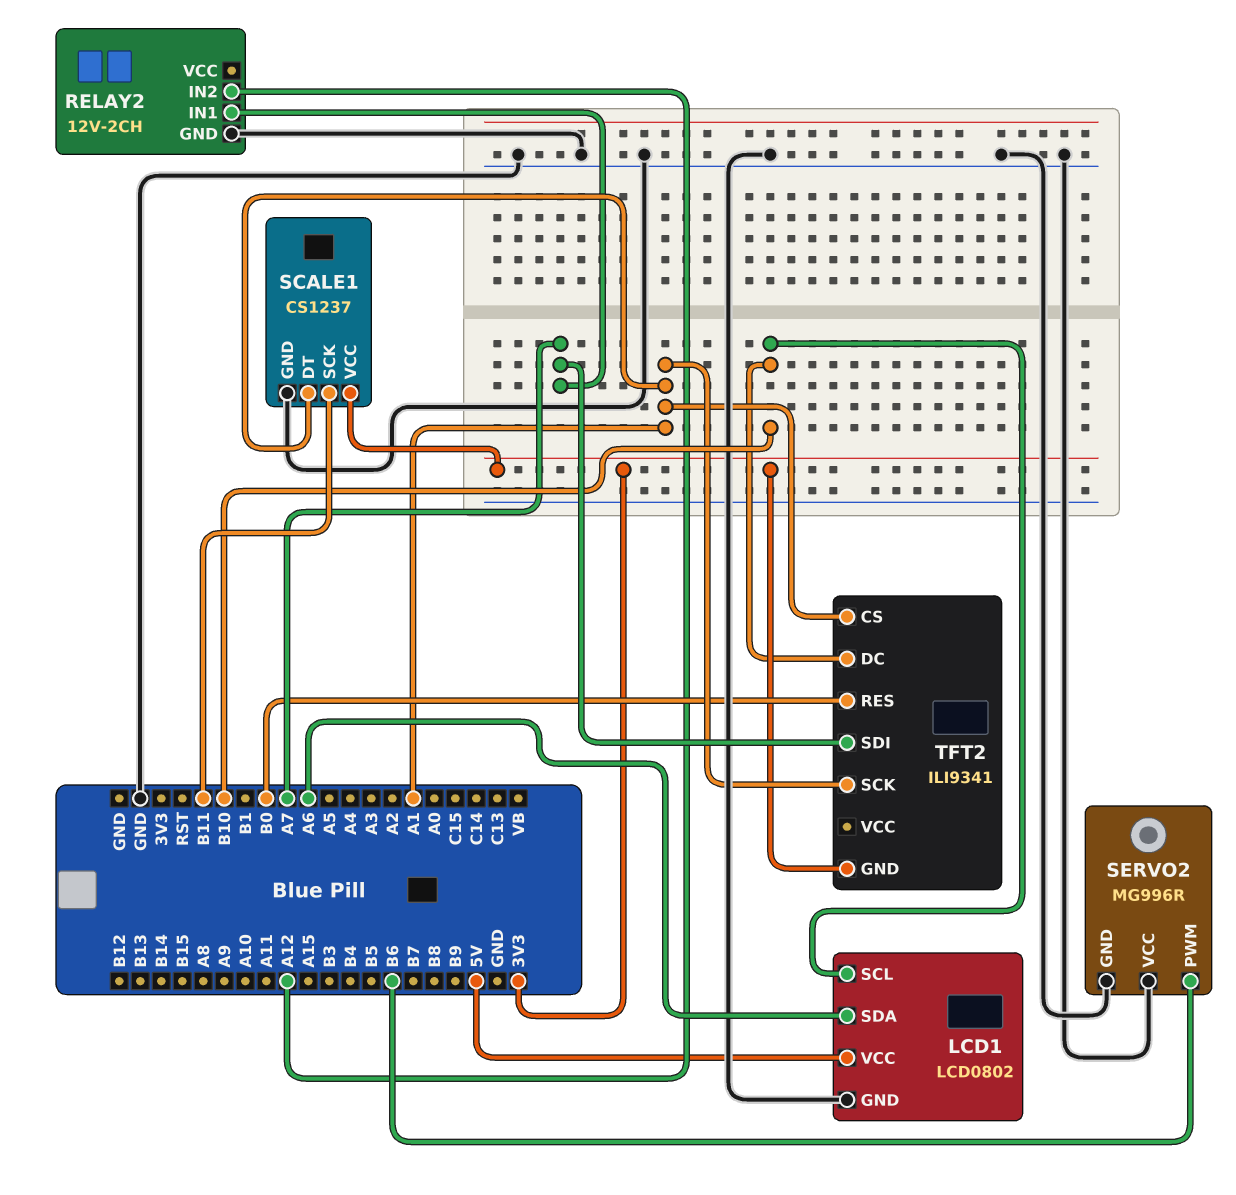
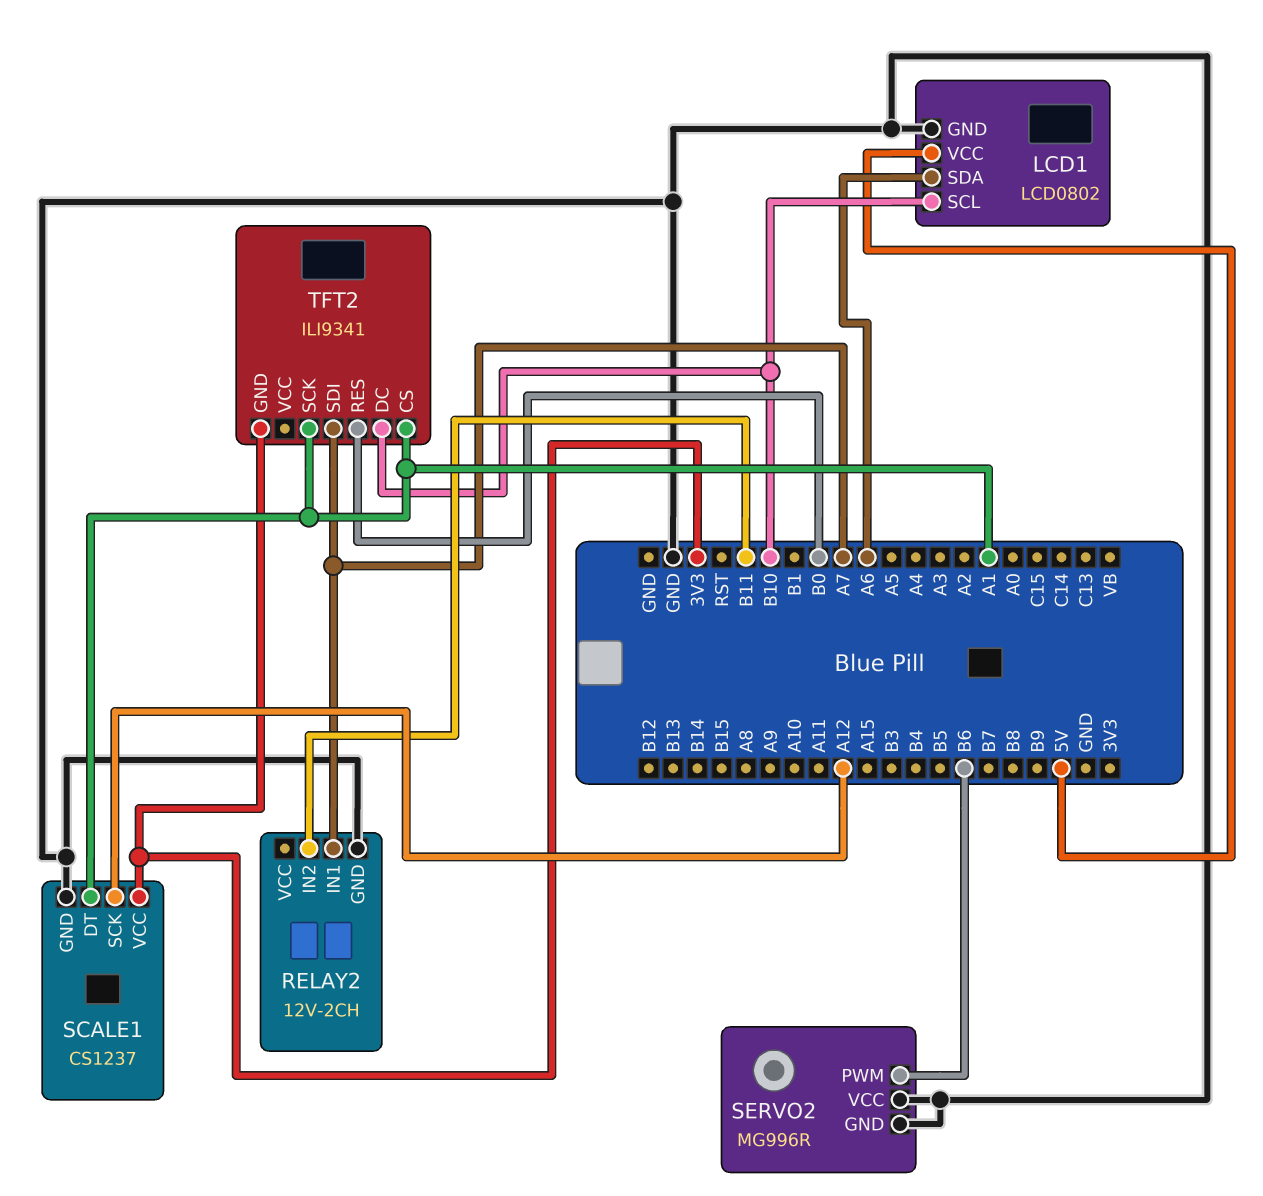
RELAY2 pin IN2: A12 -> B11
SCALE1 pin SCK: B11 -> A12

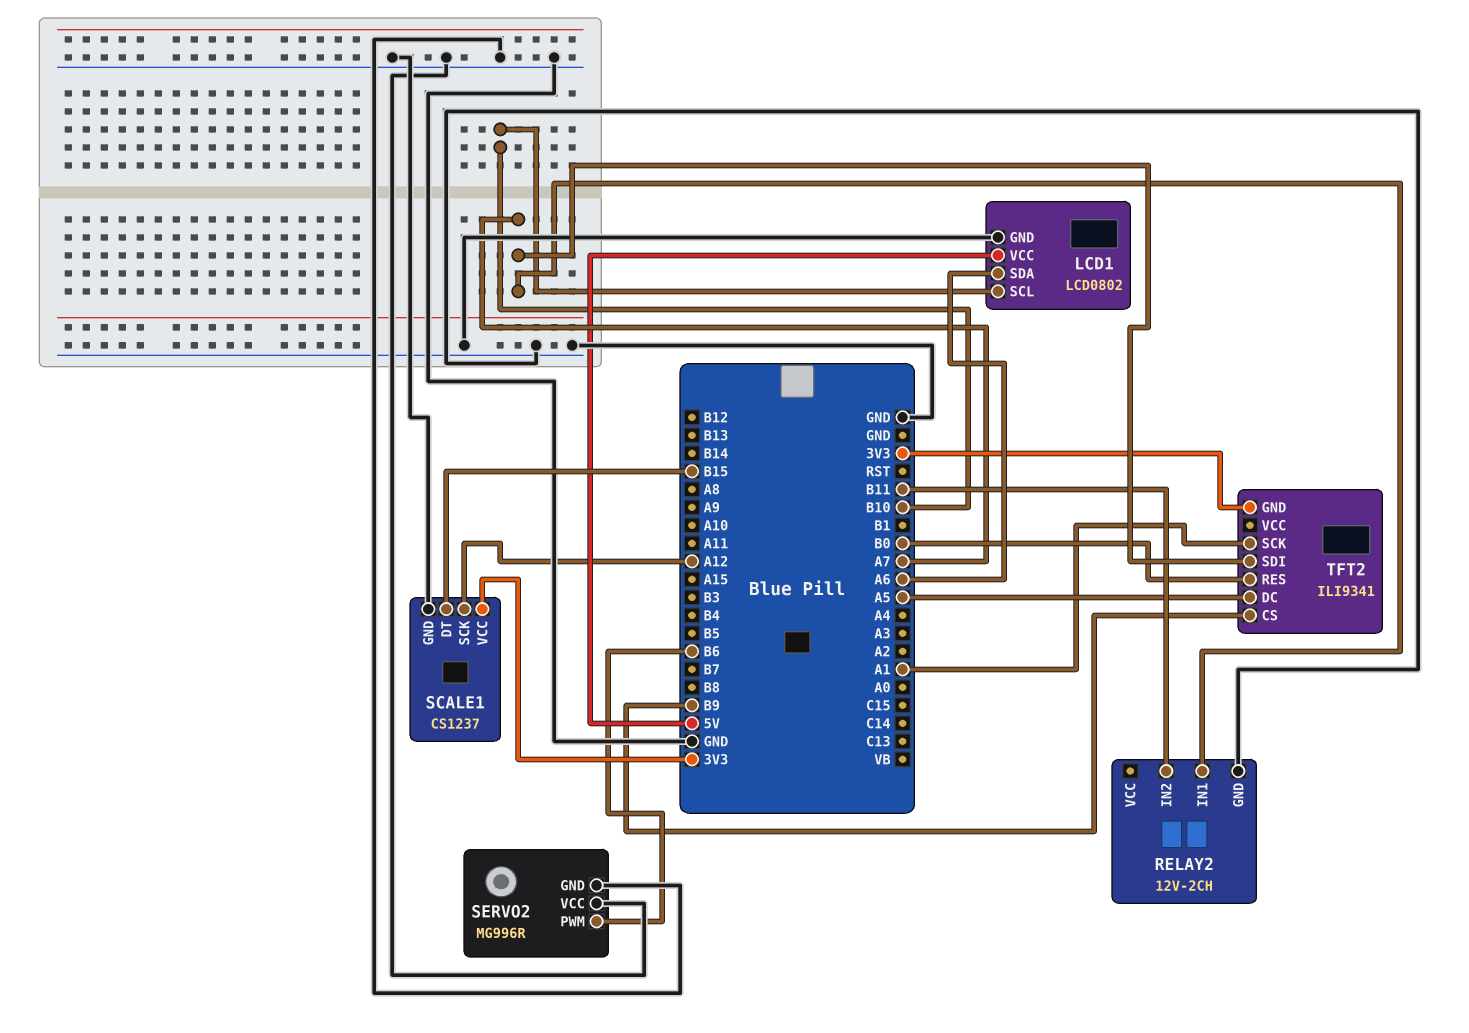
SCALE1 pin DT: A1 -> B15
TFT2 pin CS: A1 -> B9
TFT2 pin DC: B10 -> A5

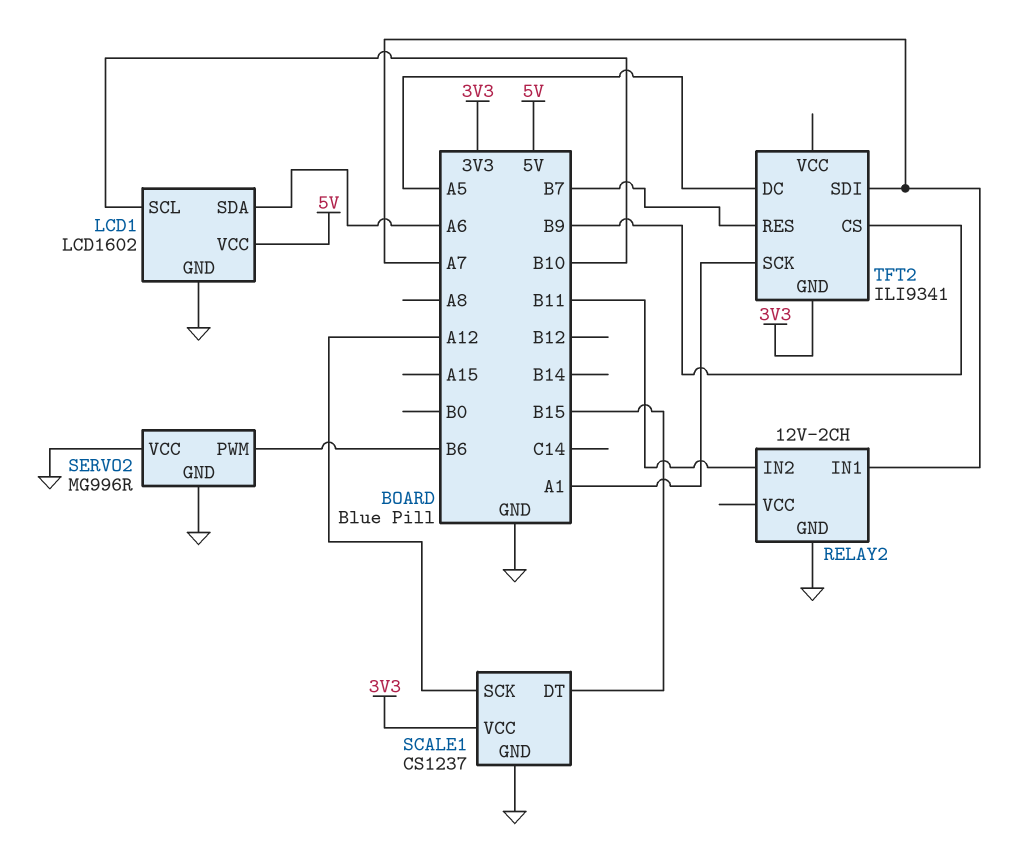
LCD1: LCD0802 -> LCD1602
TFT2 pin RES: B0 -> B7

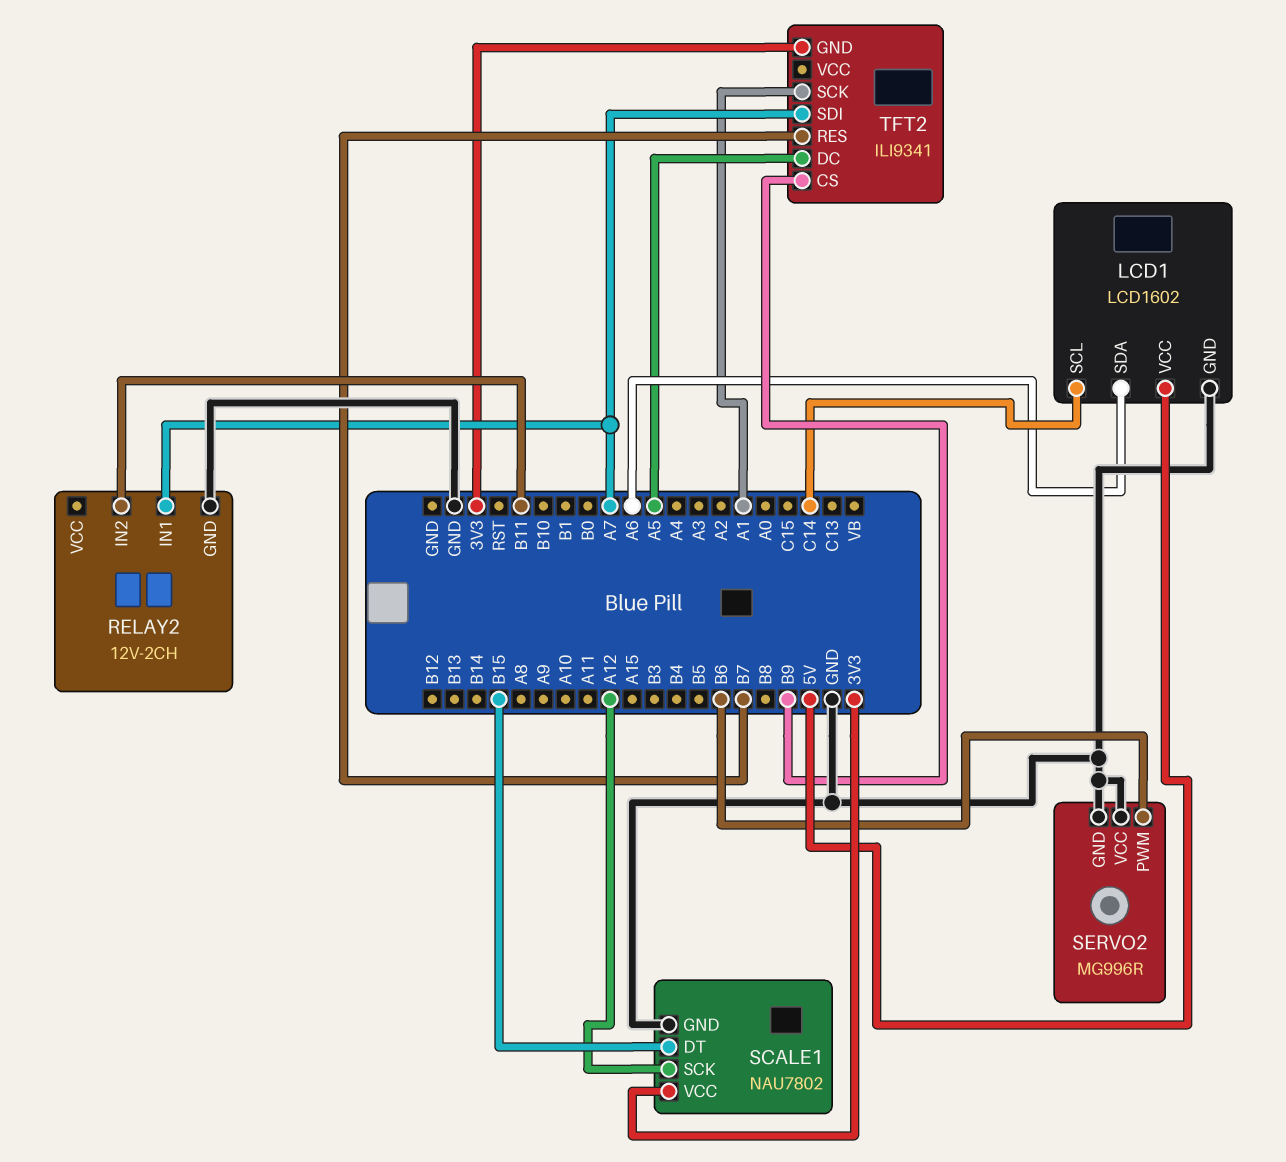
LCD1 pin SCL: B10 -> C14
SCALE1: CS1237 -> NAU7802

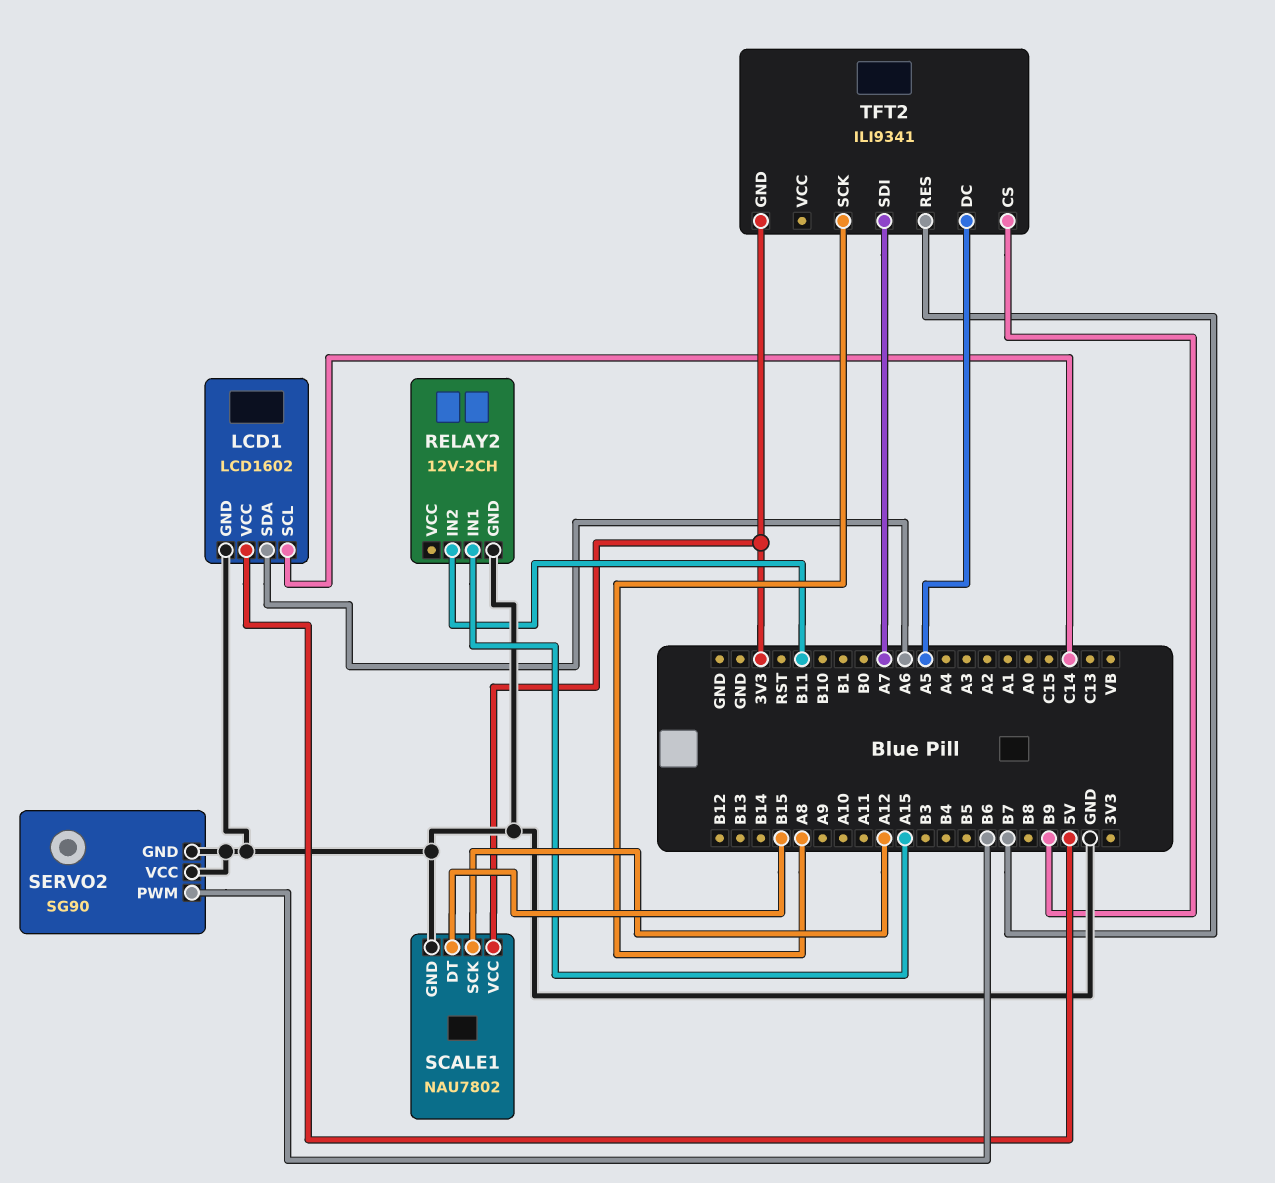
RELAY2 pin IN1: A7 -> A15
SERVO2: MG996R -> SG90
TFT2 pin SCK: A1 -> A8

